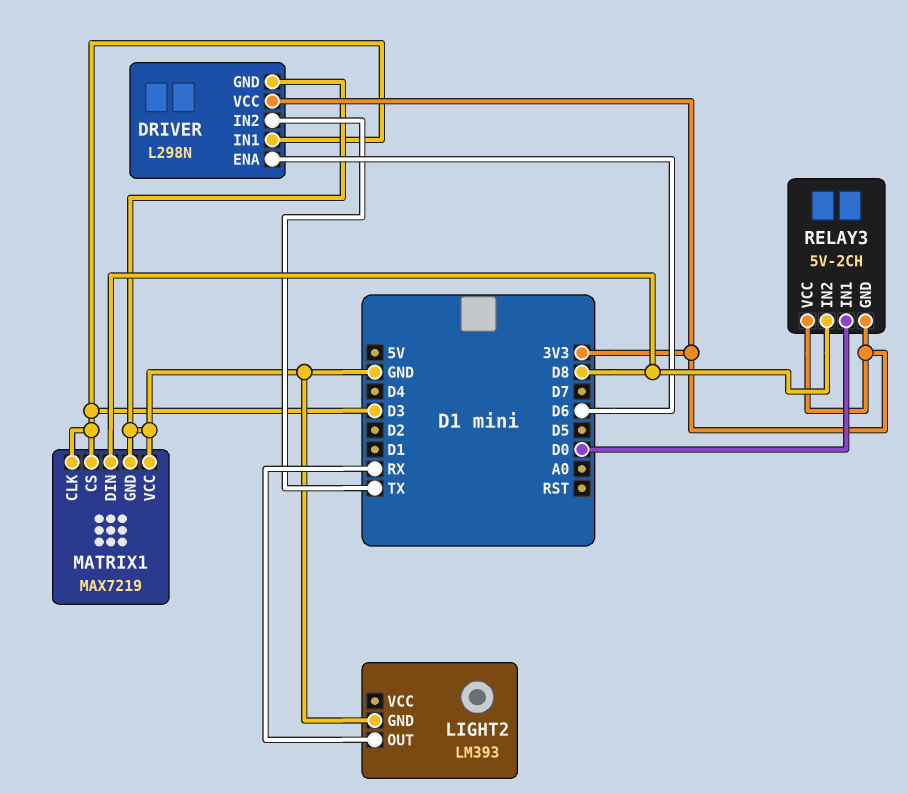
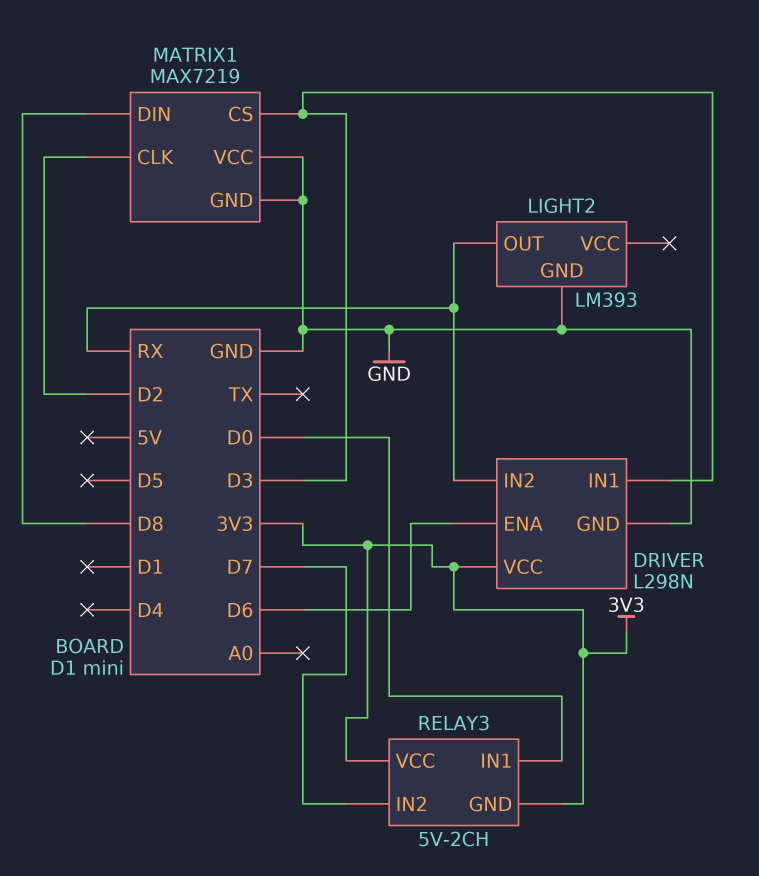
DRIVER pin IN2: TX -> RX
MATRIX1 pin CLK: D3 -> D2
RELAY3 pin IN2: D8 -> D7

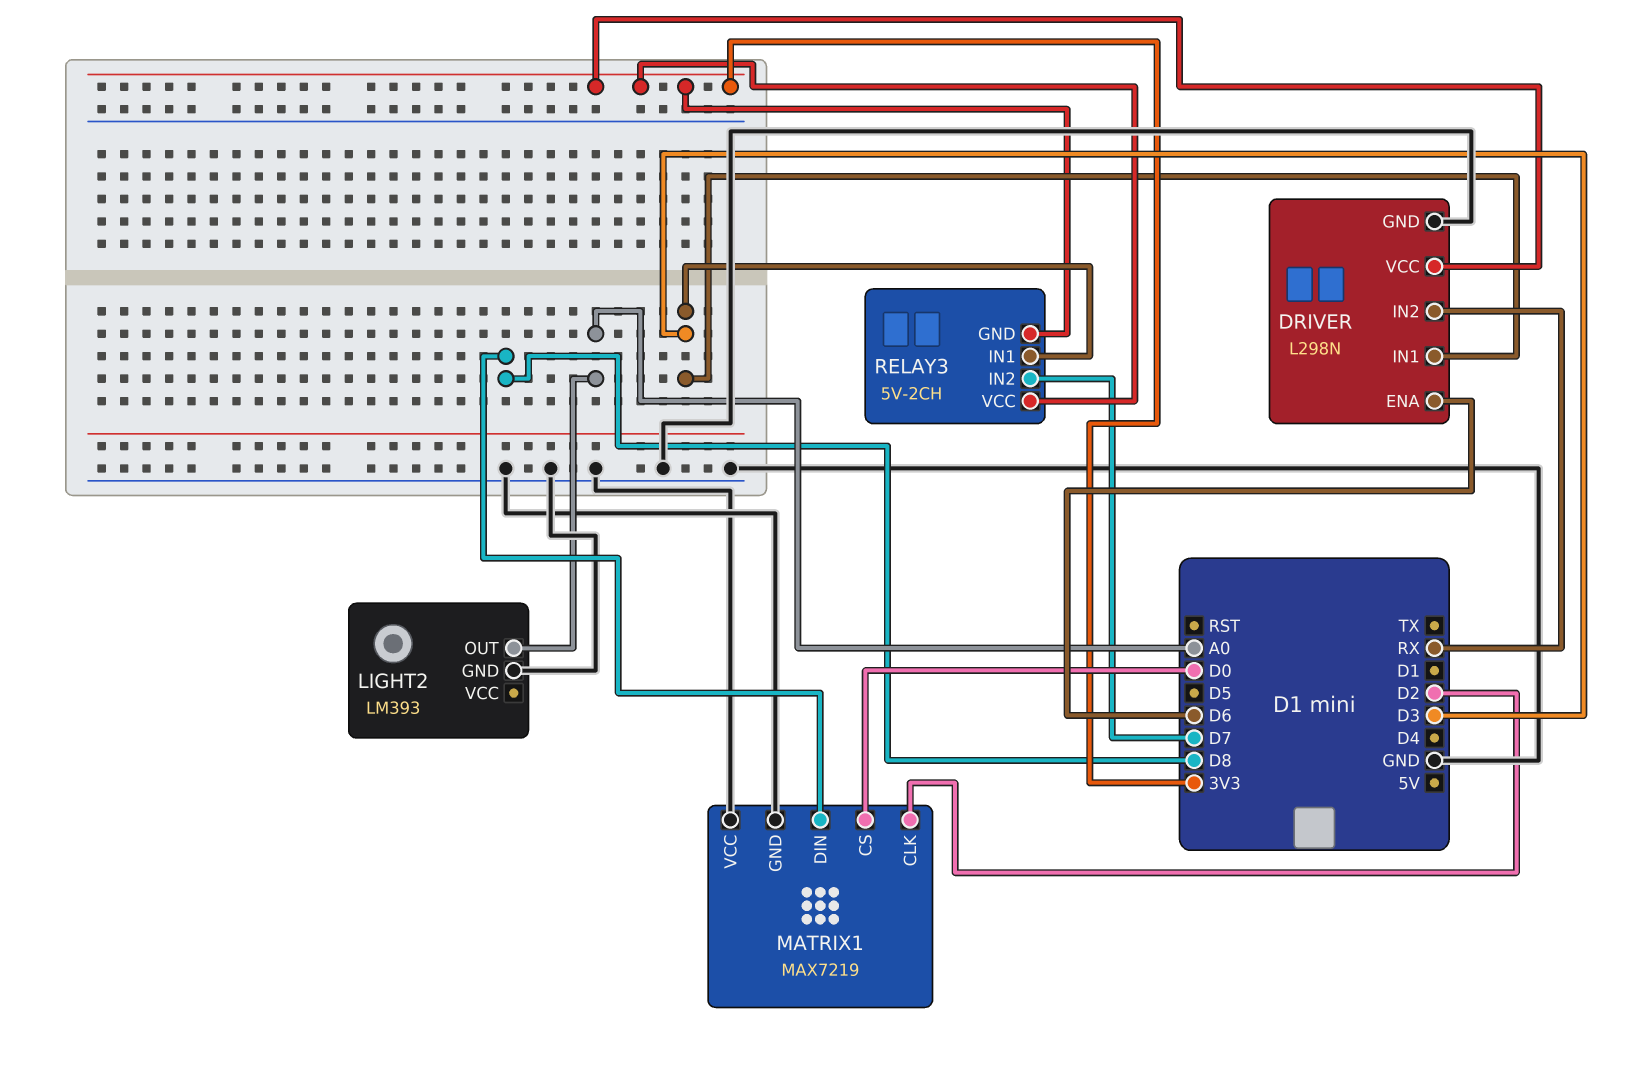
LIGHT2 pin OUT: RX -> A0
MATRIX1 pin CS: D3 -> D0
RELAY3 pin IN1: D0 -> D3

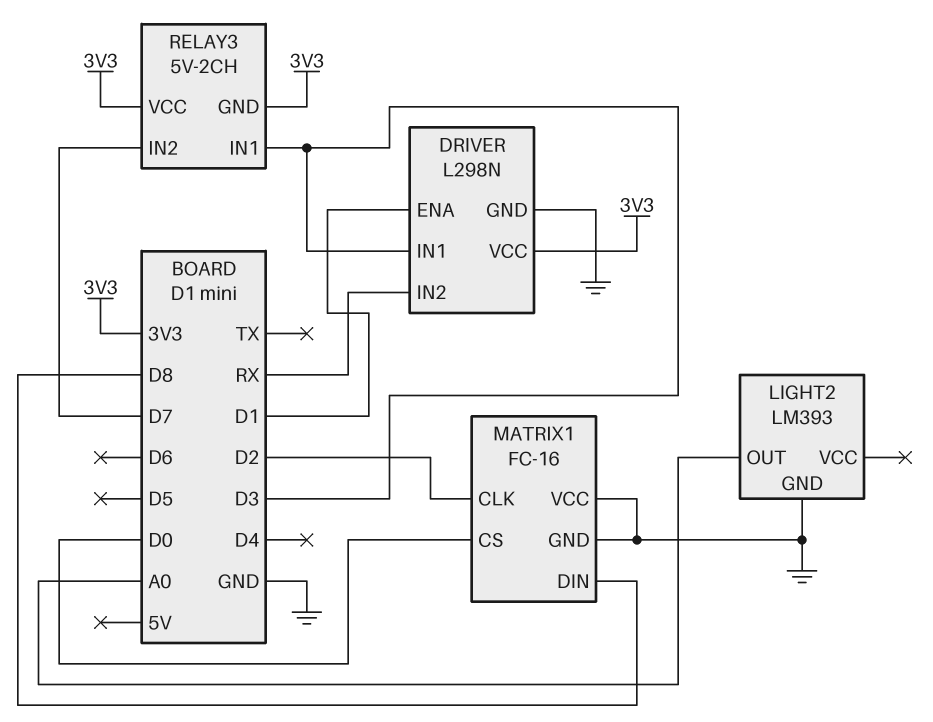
DRIVER pin ENA: D6 -> D1
MATRIX1: MAX7219 -> FC-16

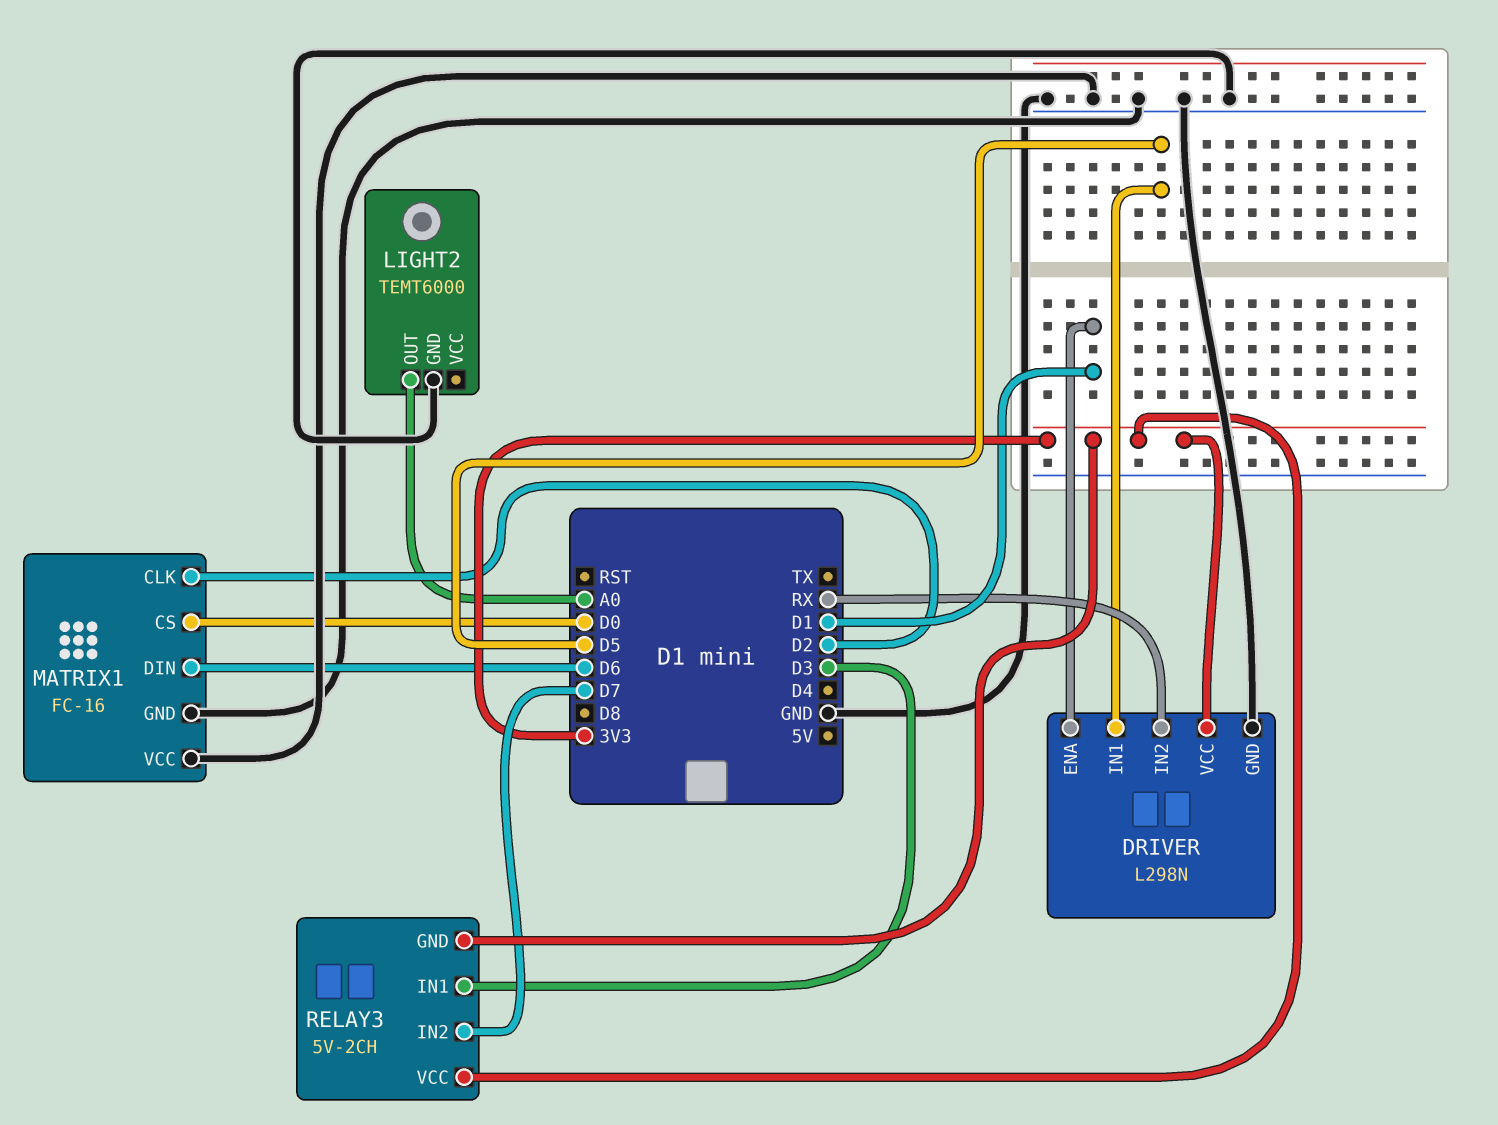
DRIVER pin IN1: D3 -> D5
LIGHT2: LM393 -> TEMT6000
MATRIX1 pin DIN: D8 -> D6

